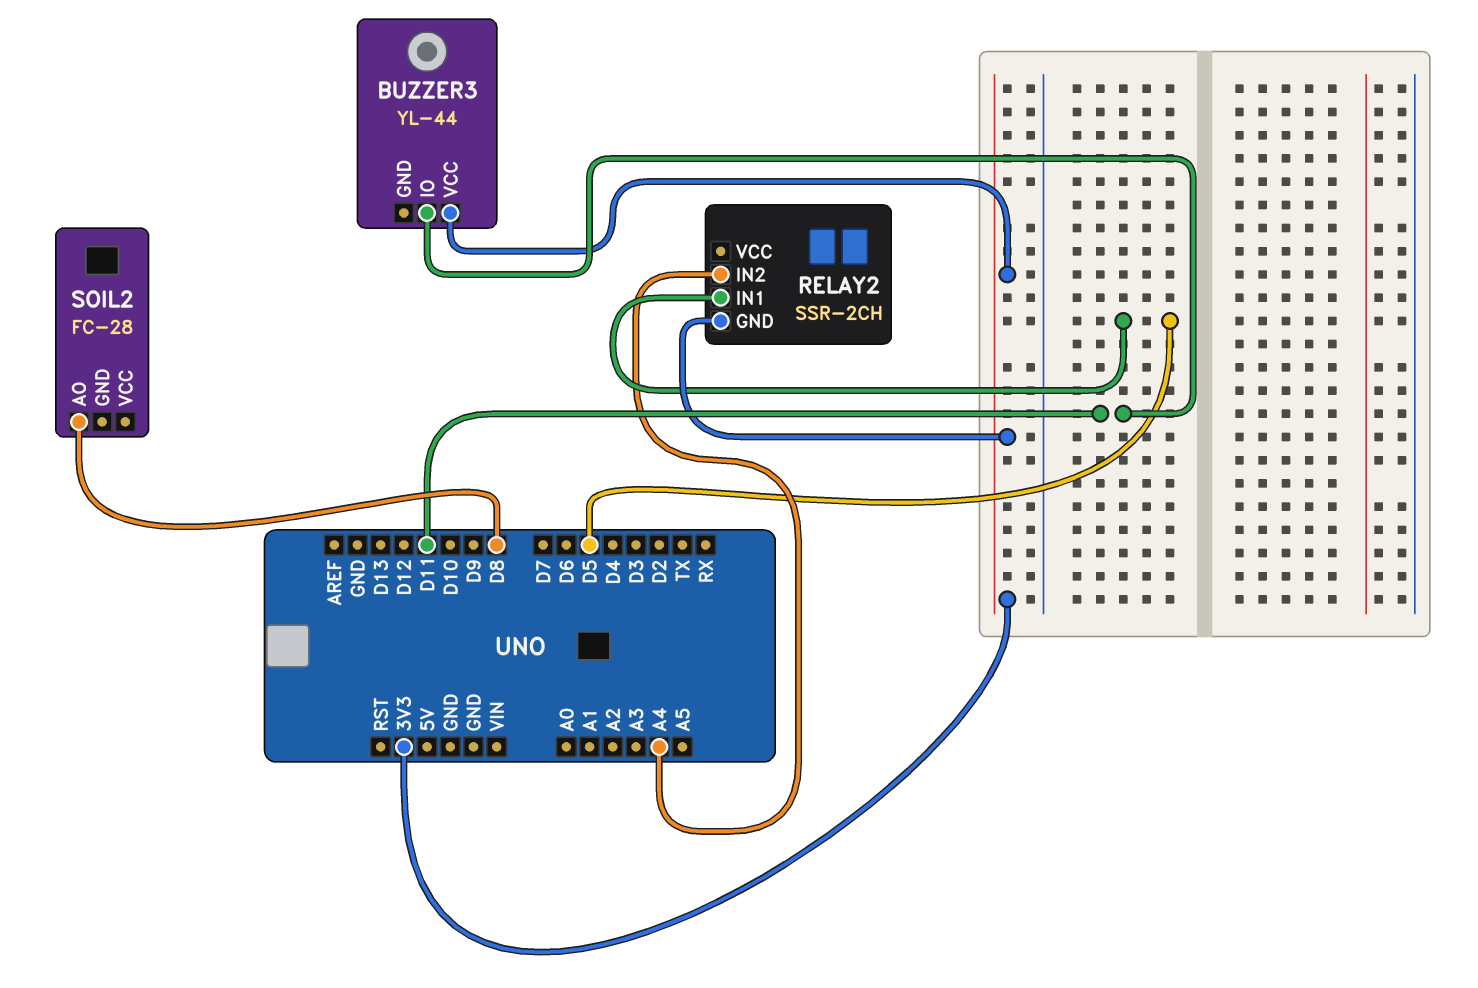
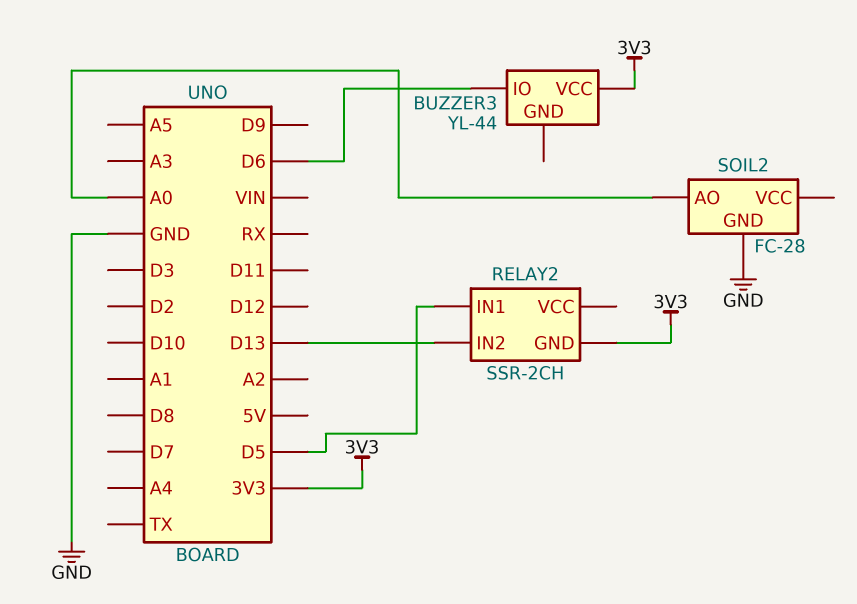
BUZZER3 pin IO: D11 -> D6
RELAY2 pin IN2: A4 -> D13
SOIL2 pin AO: D8 -> A0
SOIL2 pin GND: none -> GND

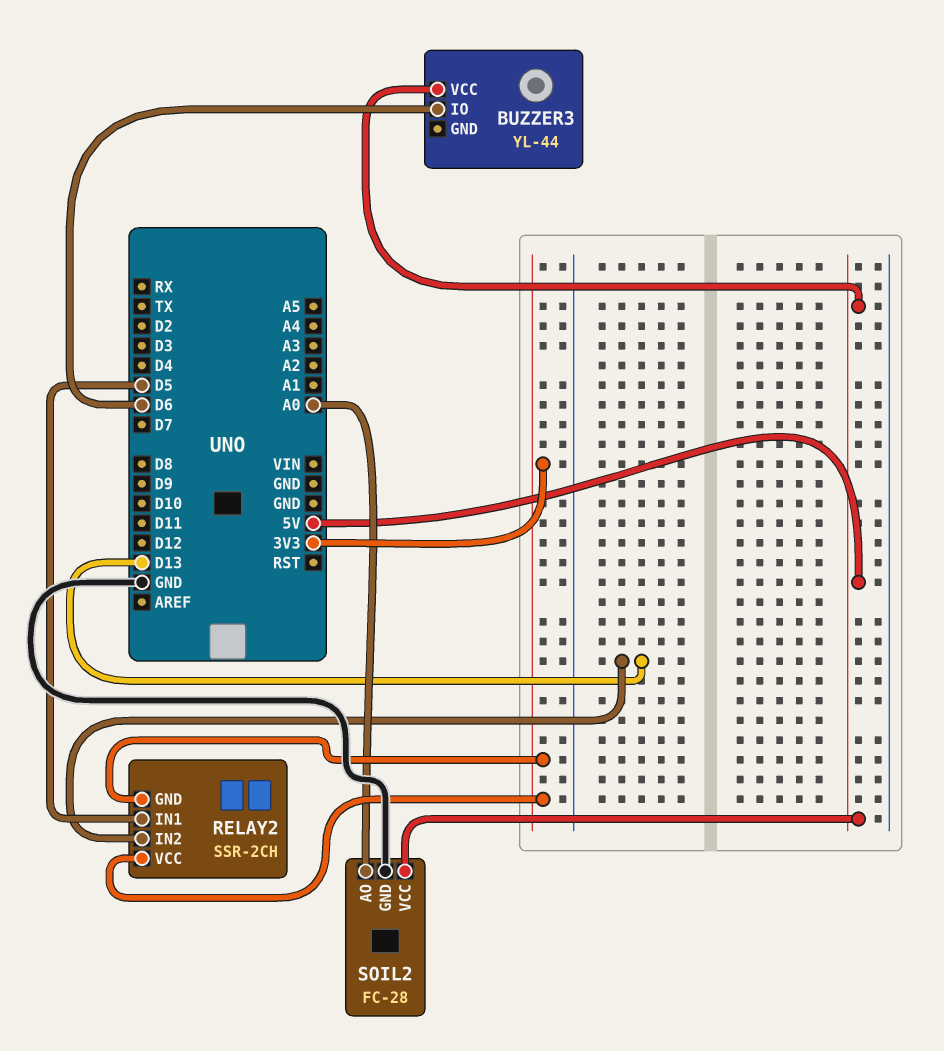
BUZZER3 pin VCC: 3V3 -> 5V
RELAY2 pin VCC: none -> 3V3
SOIL2 pin VCC: none -> 5V

